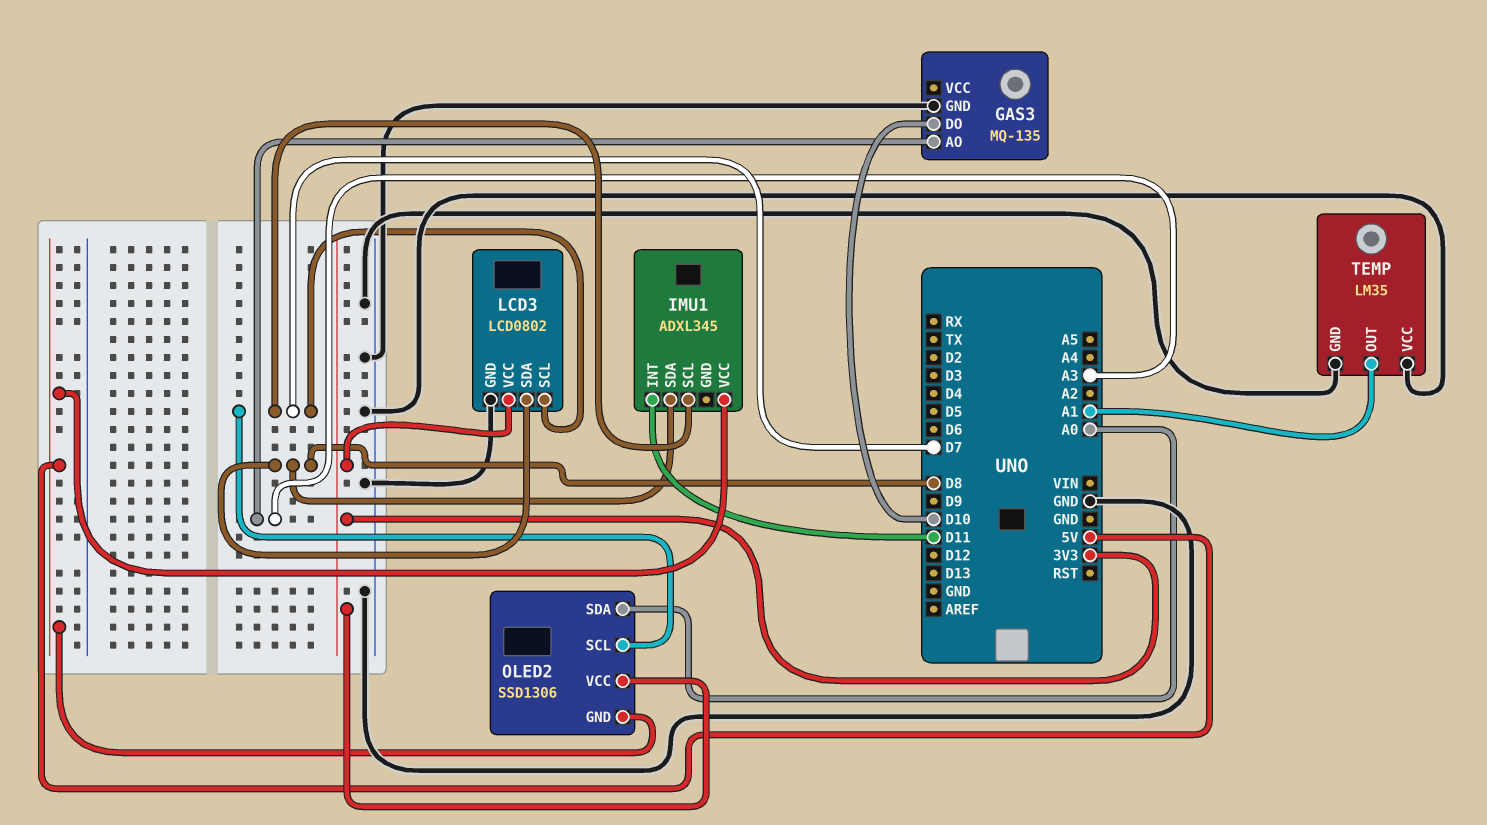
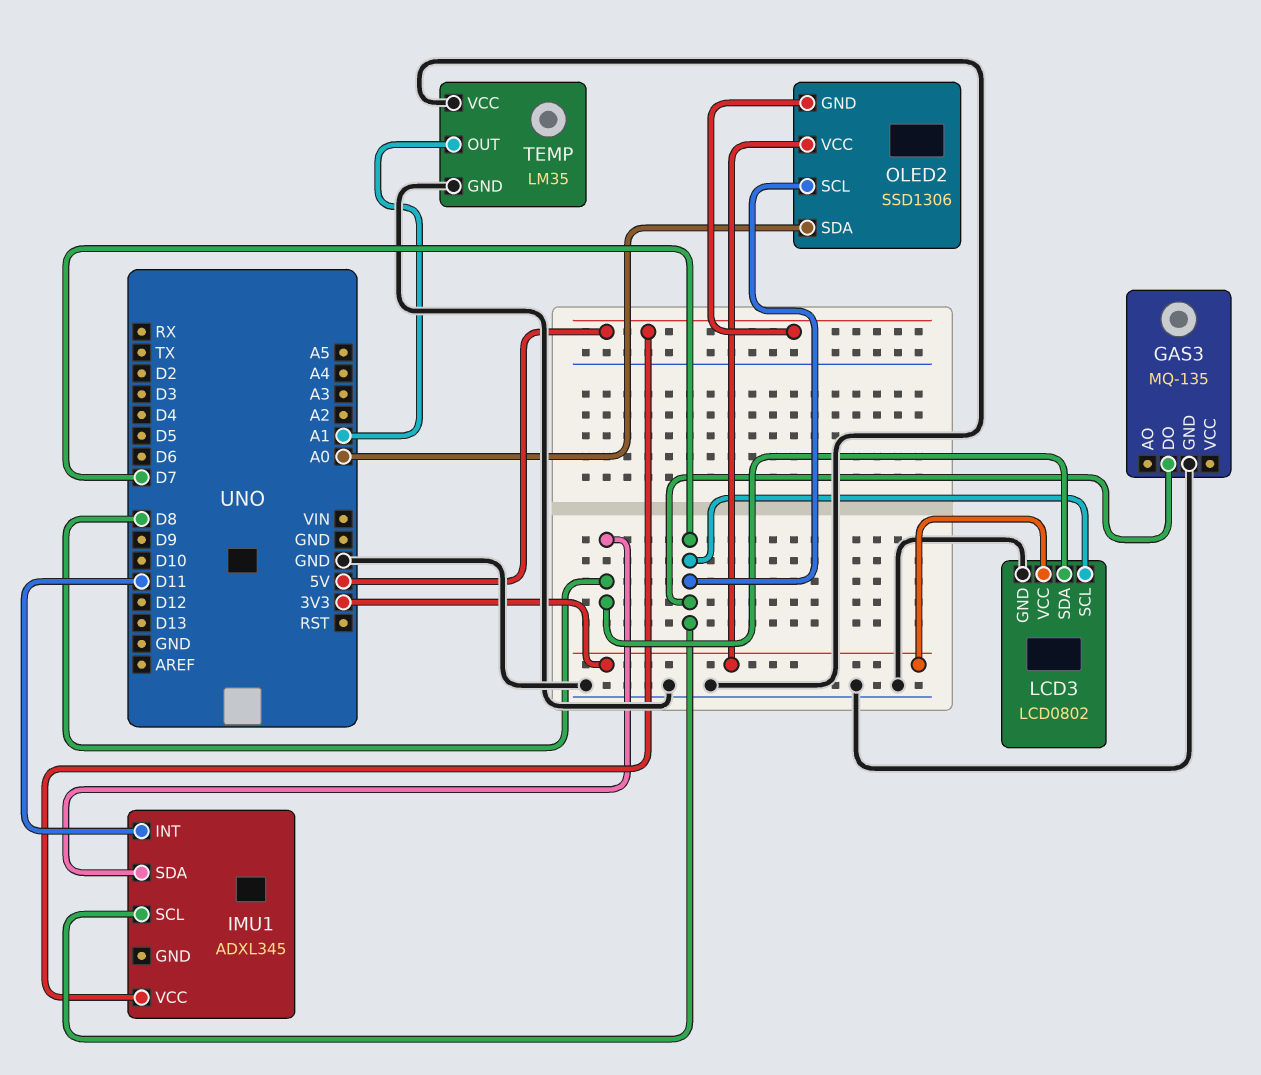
GAS3 pin AO: A3 -> none
GAS3 pin DO: D10 -> D7

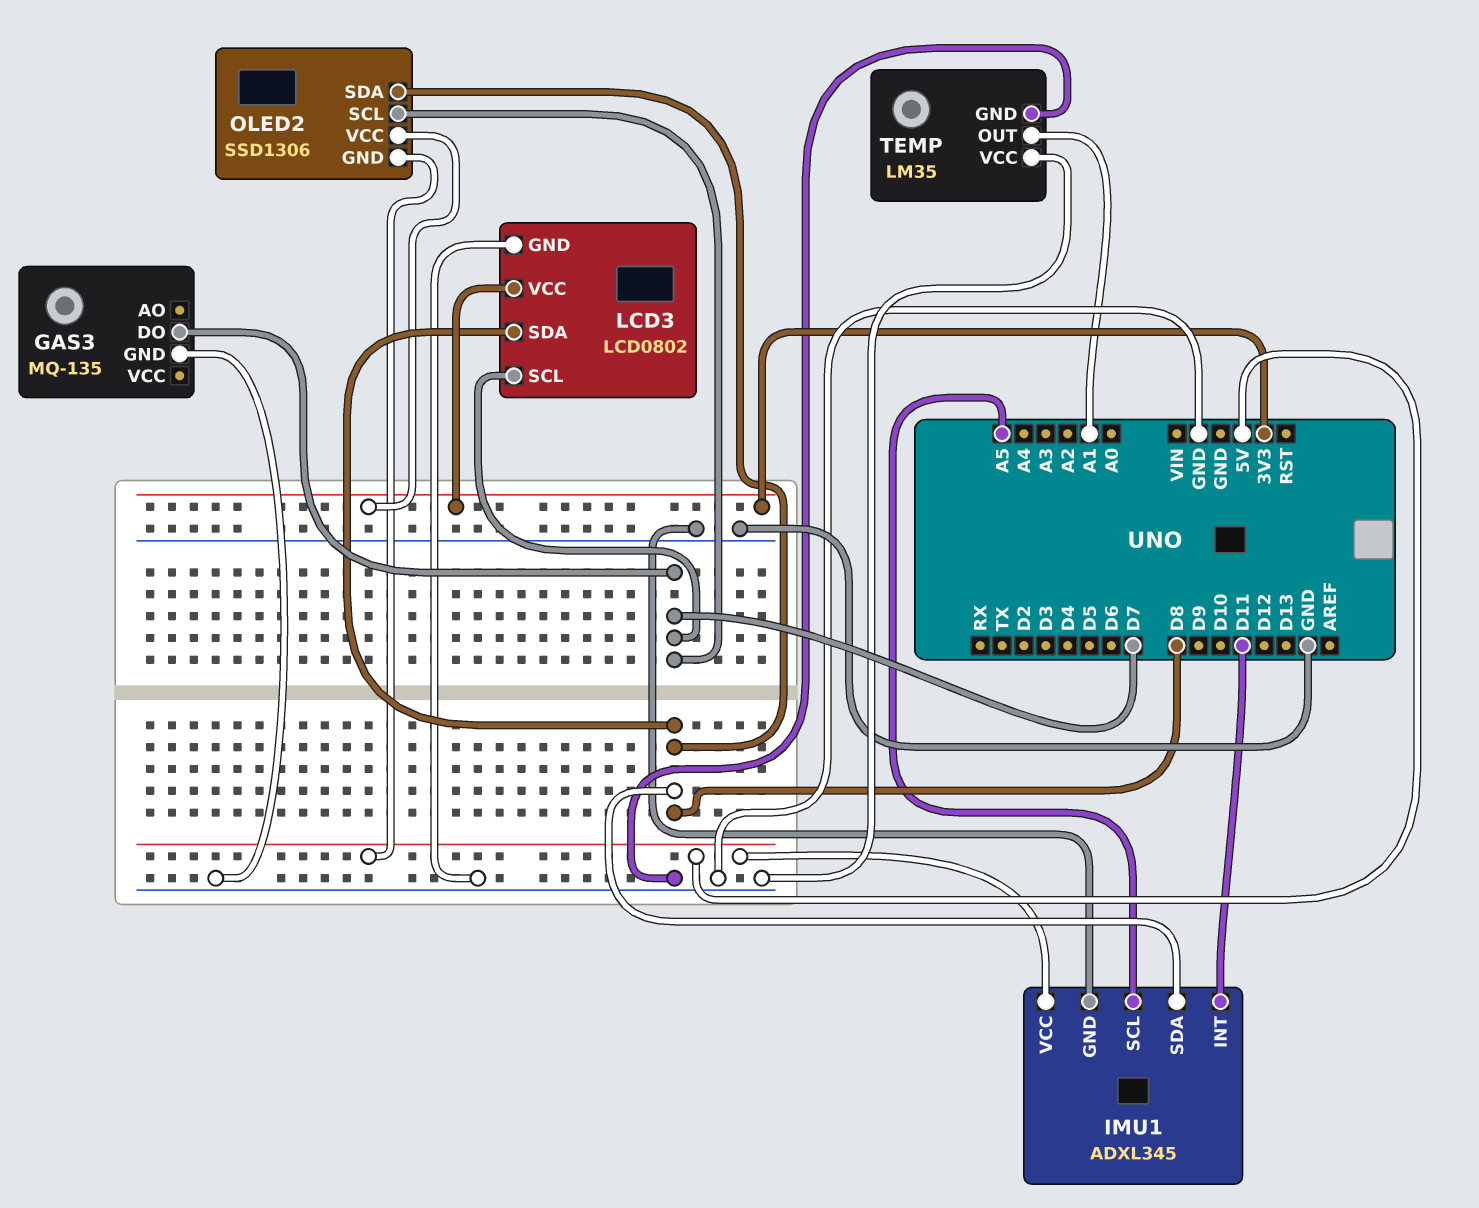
IMU1 pin GND: none -> GND
IMU1 pin SCL: D7 -> A5
OLED2 pin SDA: A0 -> D8

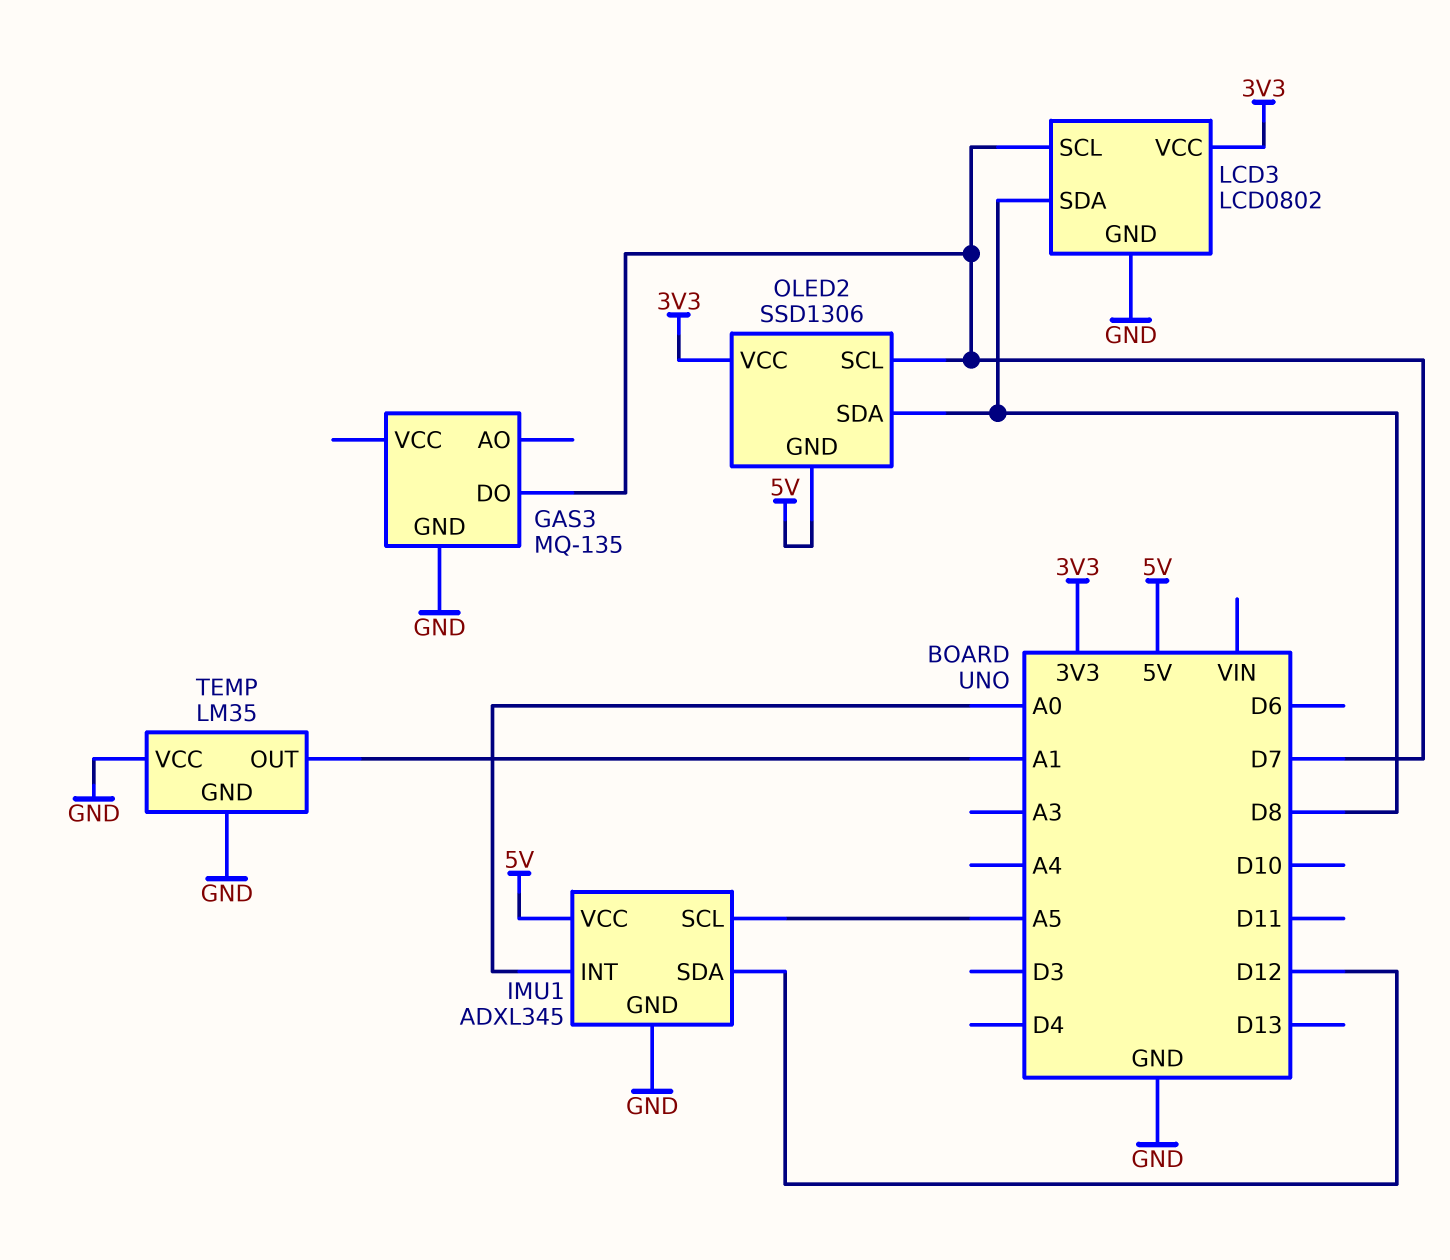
IMU1 pin INT: D11 -> A0
IMU1 pin SDA: D8 -> D12

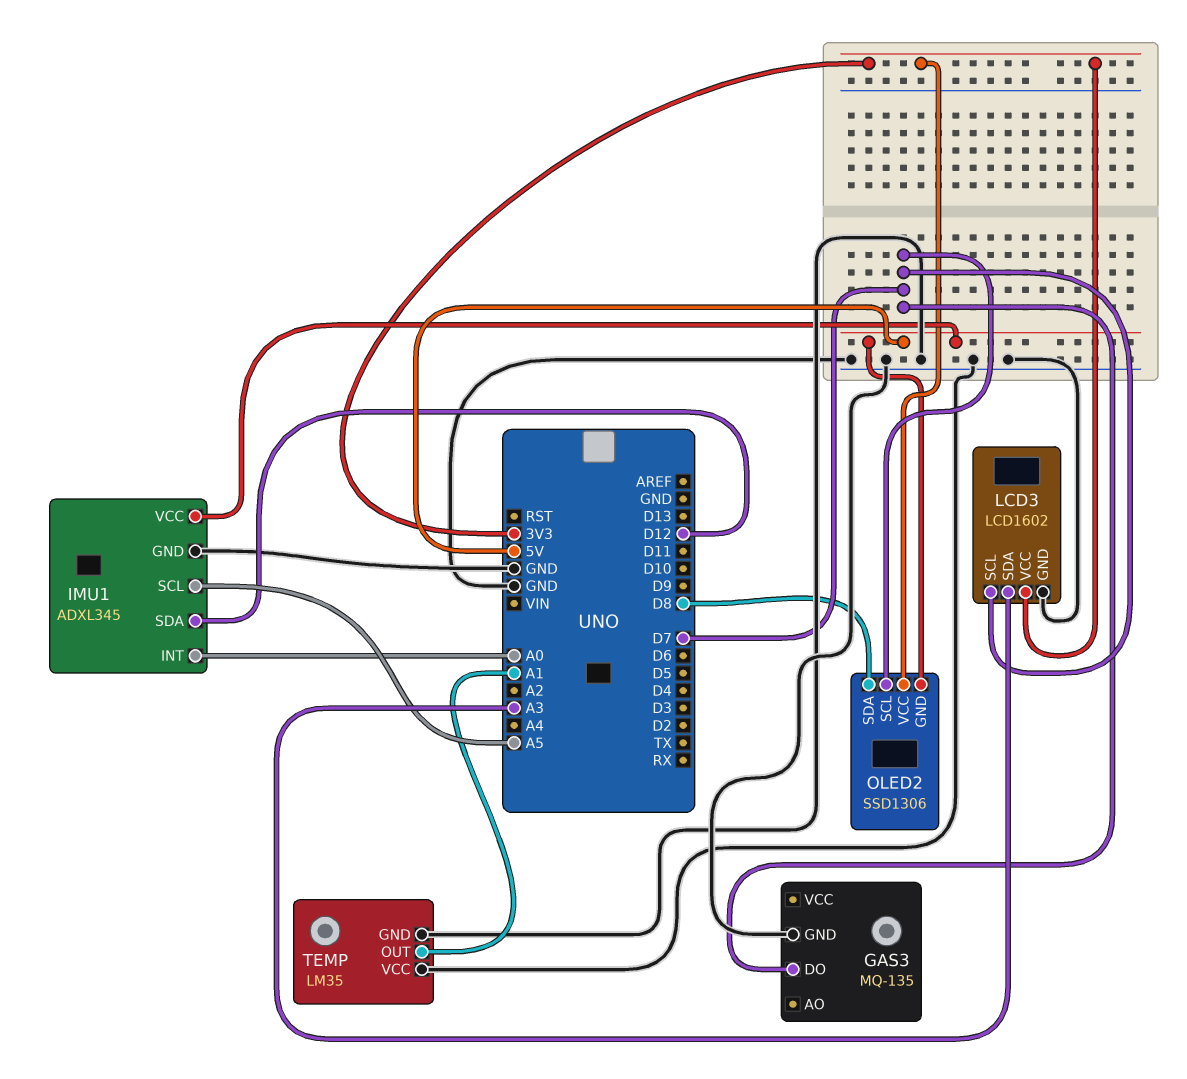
LCD3: LCD0802 -> LCD1602
LCD3 pin SDA: D8 -> A3

